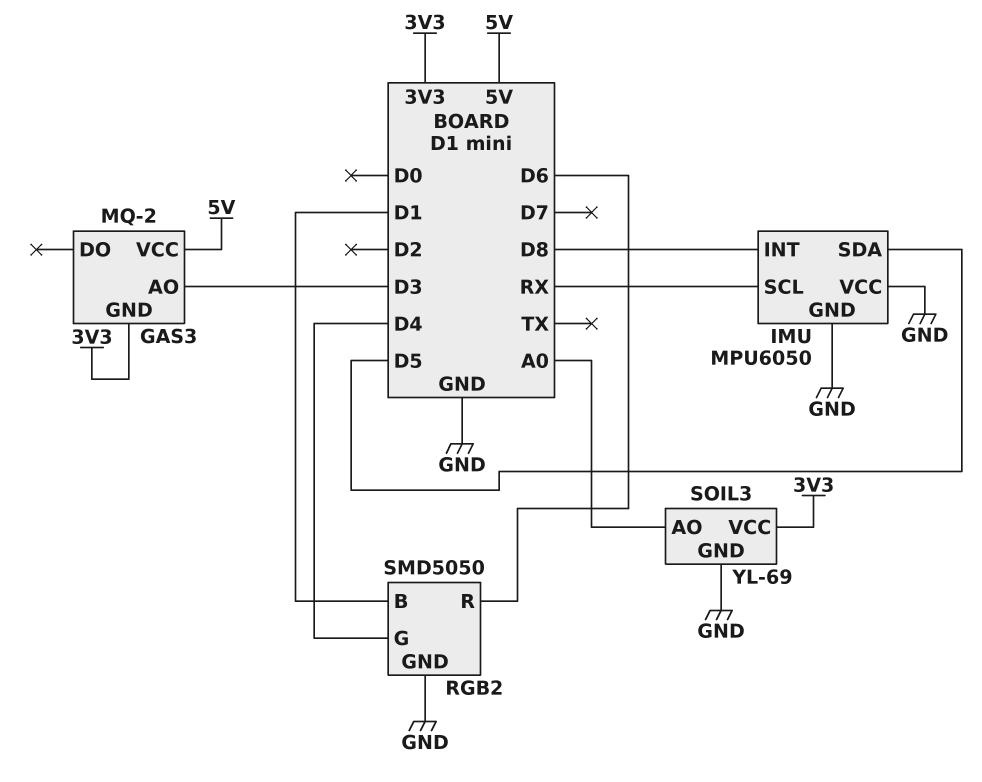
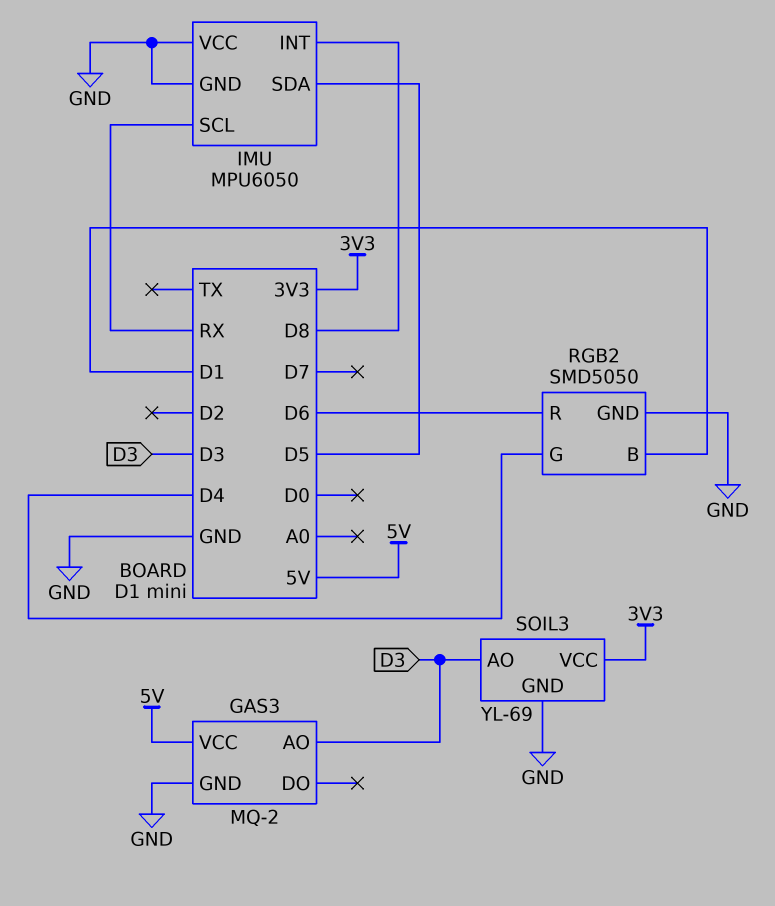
GAS3 pin GND: 3V3 -> GND
SOIL3 pin AO: A0 -> D3

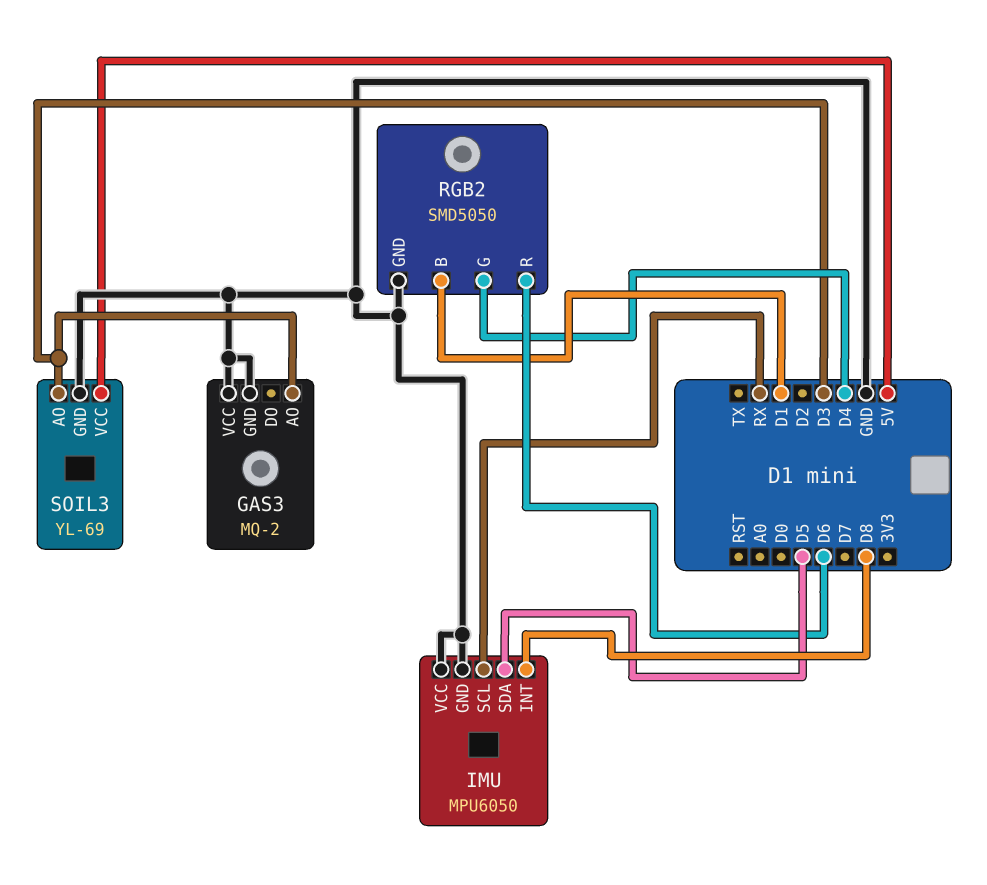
GAS3 pin VCC: 5V -> GND
SOIL3 pin VCC: 3V3 -> 5V

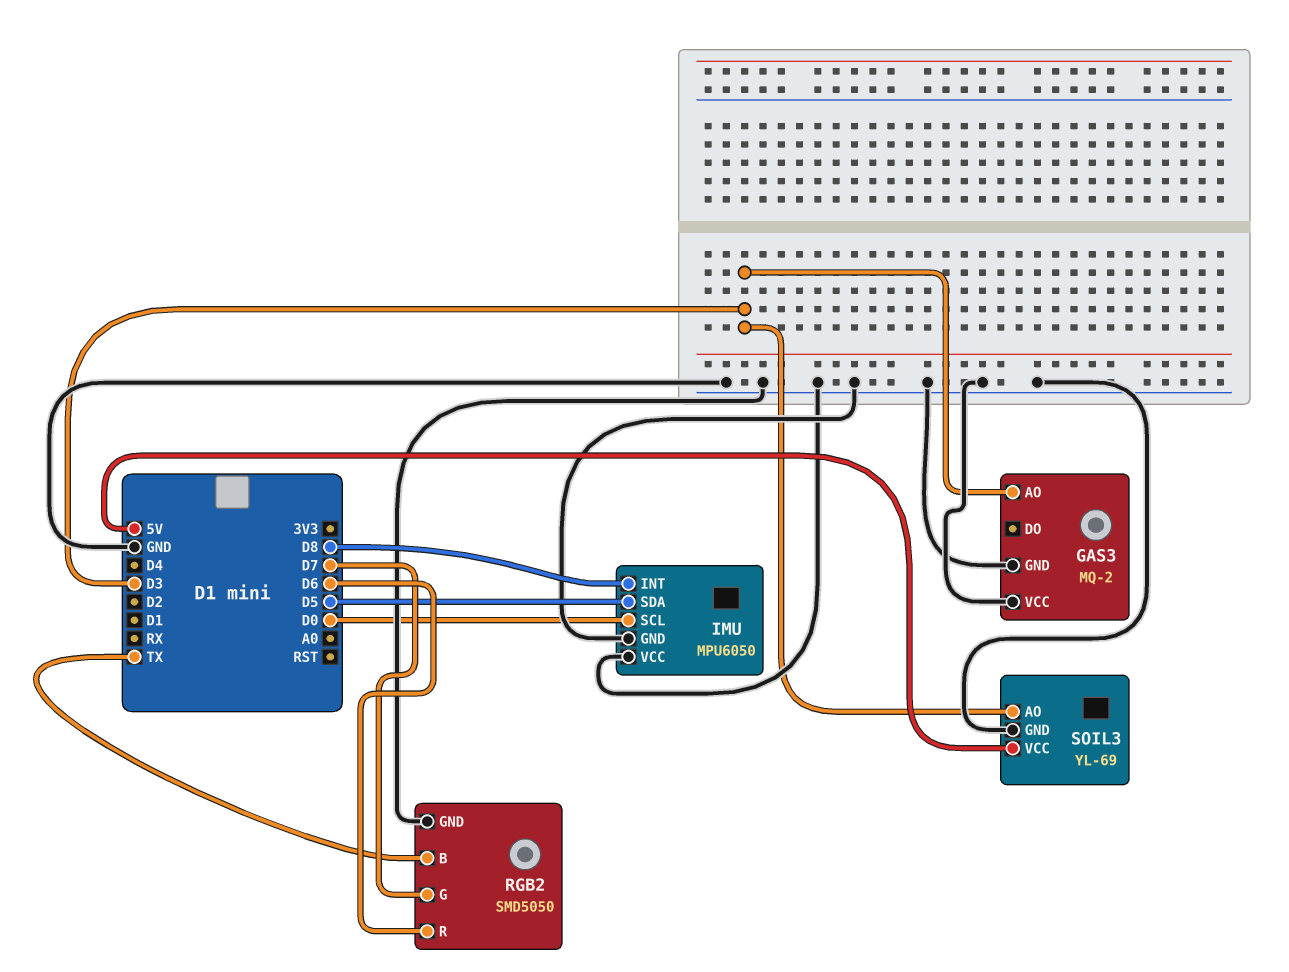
IMU pin SCL: RX -> D0
RGB2 pin B: D1 -> TX
RGB2 pin G: D4 -> D7

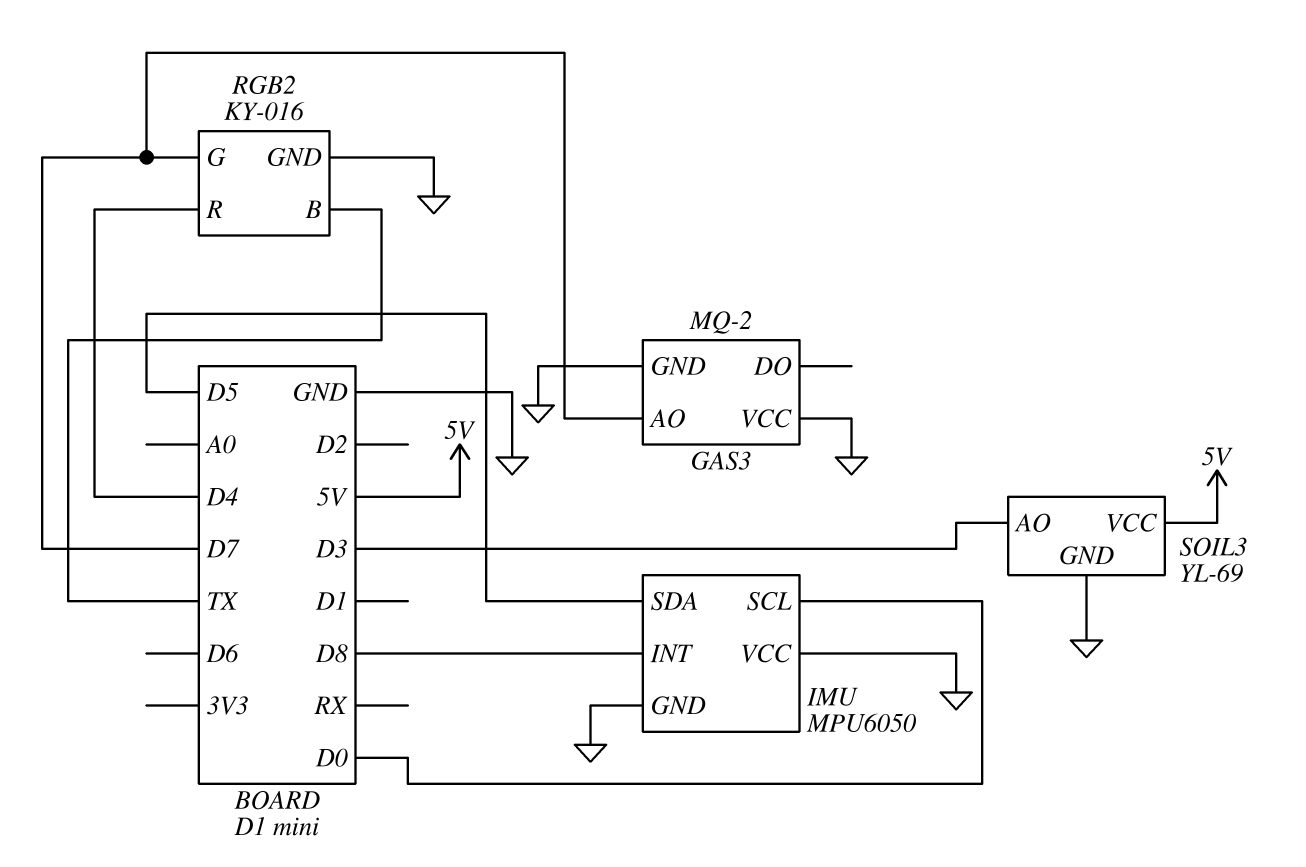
GAS3 pin AO: D3 -> D7
RGB2: SMD5050 -> KY-016
RGB2 pin R: D6 -> D4

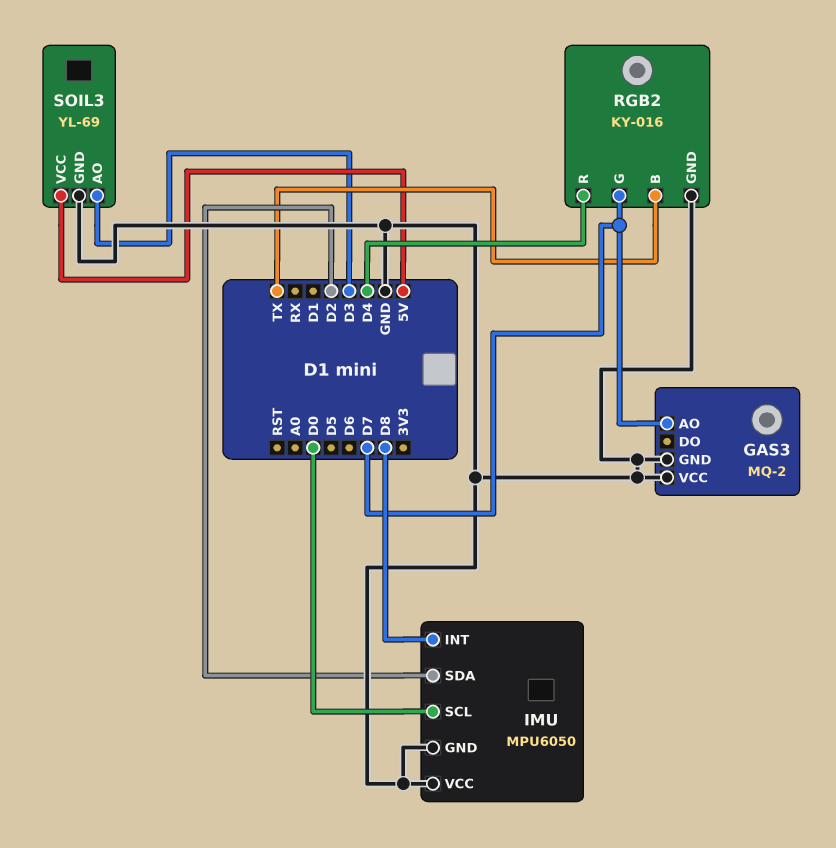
IMU pin SDA: D5 -> D2

